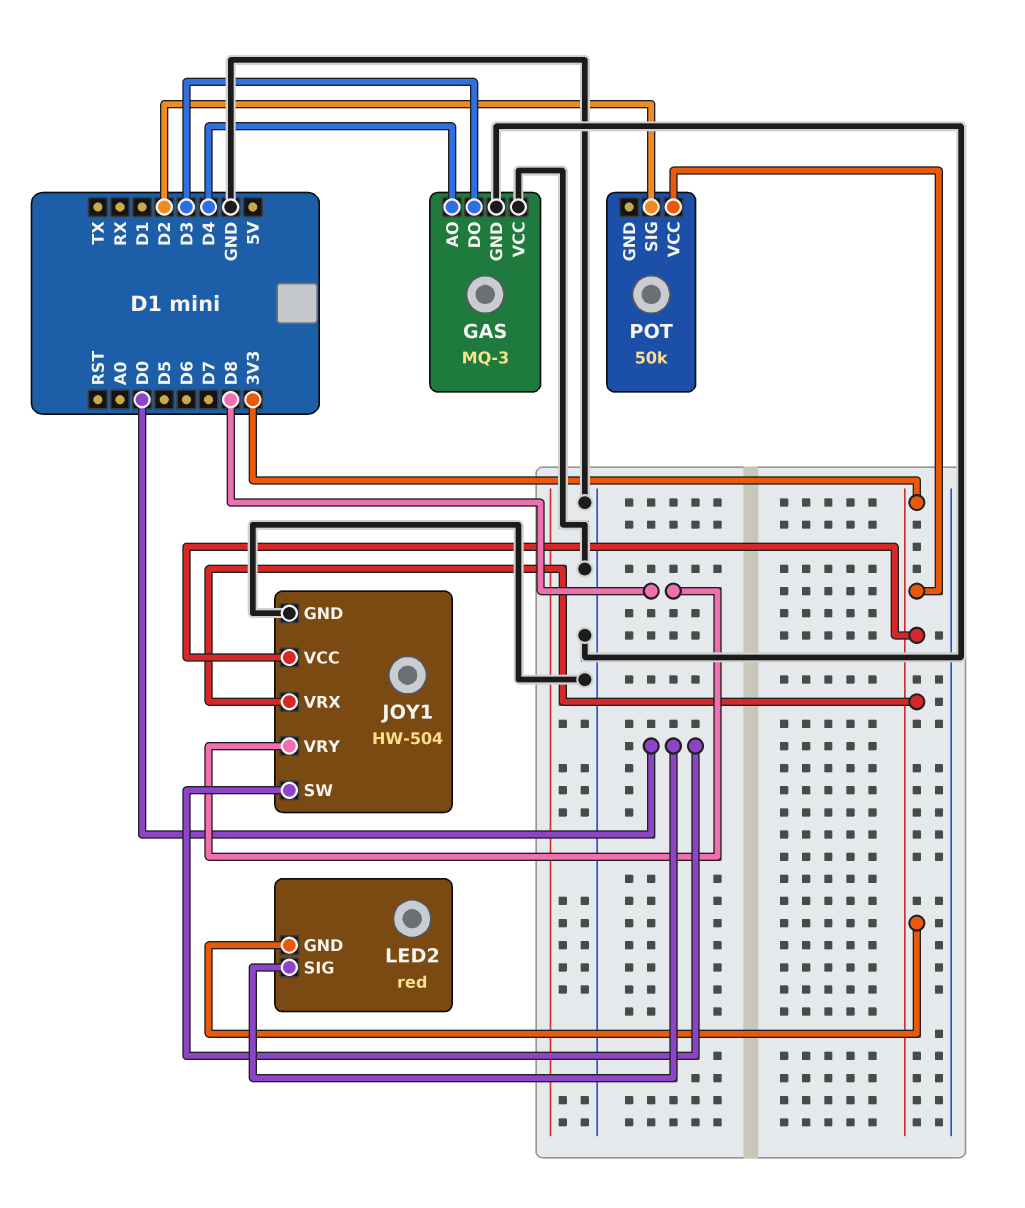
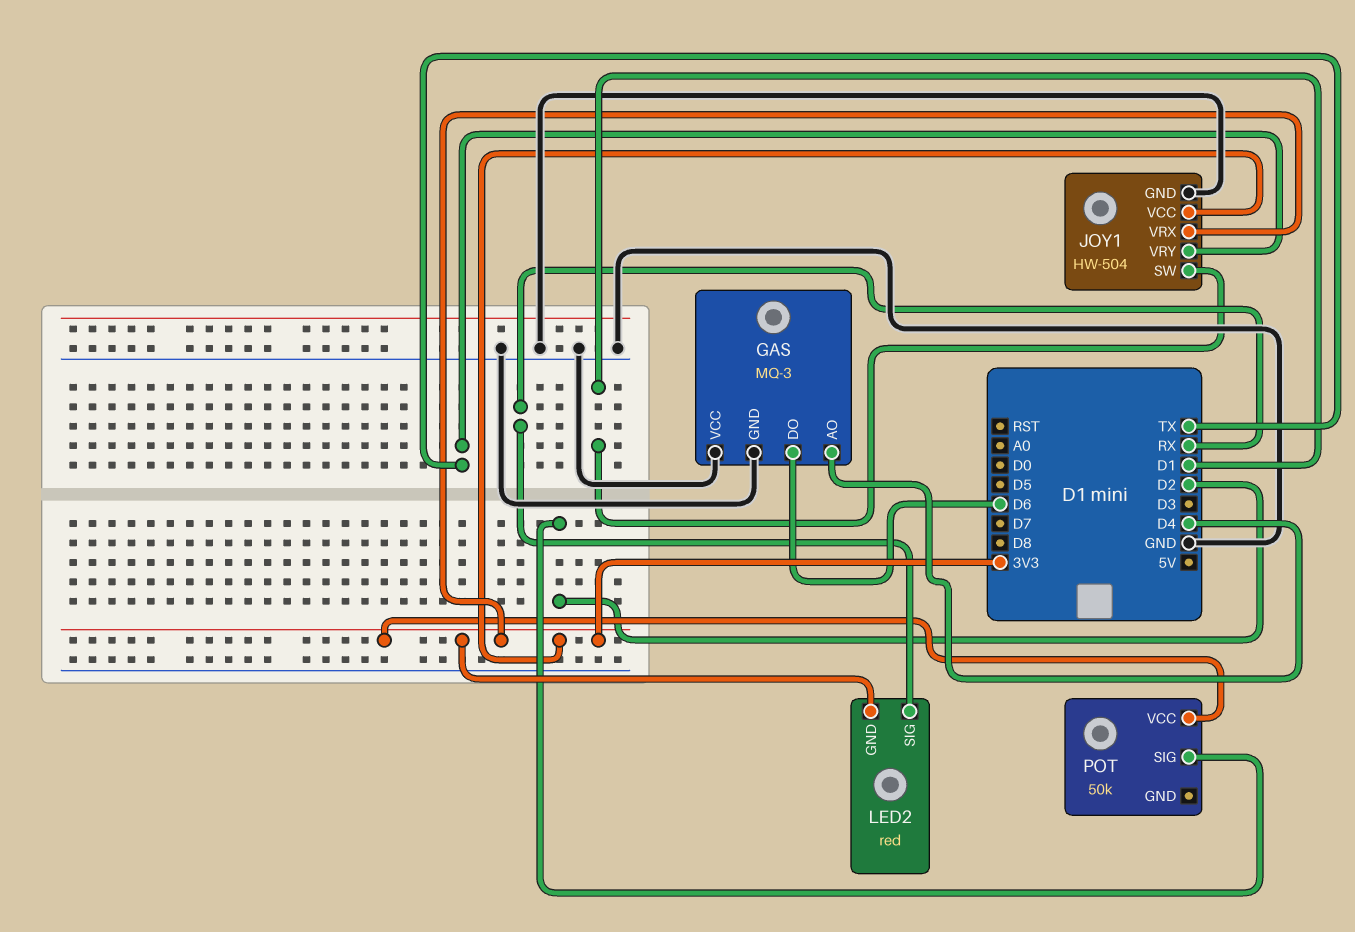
GAS pin DO: D3 -> D6
JOY1 pin SW: D0 -> D1
JOY1 pin VRY: D8 -> TX
LED2 pin SIG: D0 -> RX

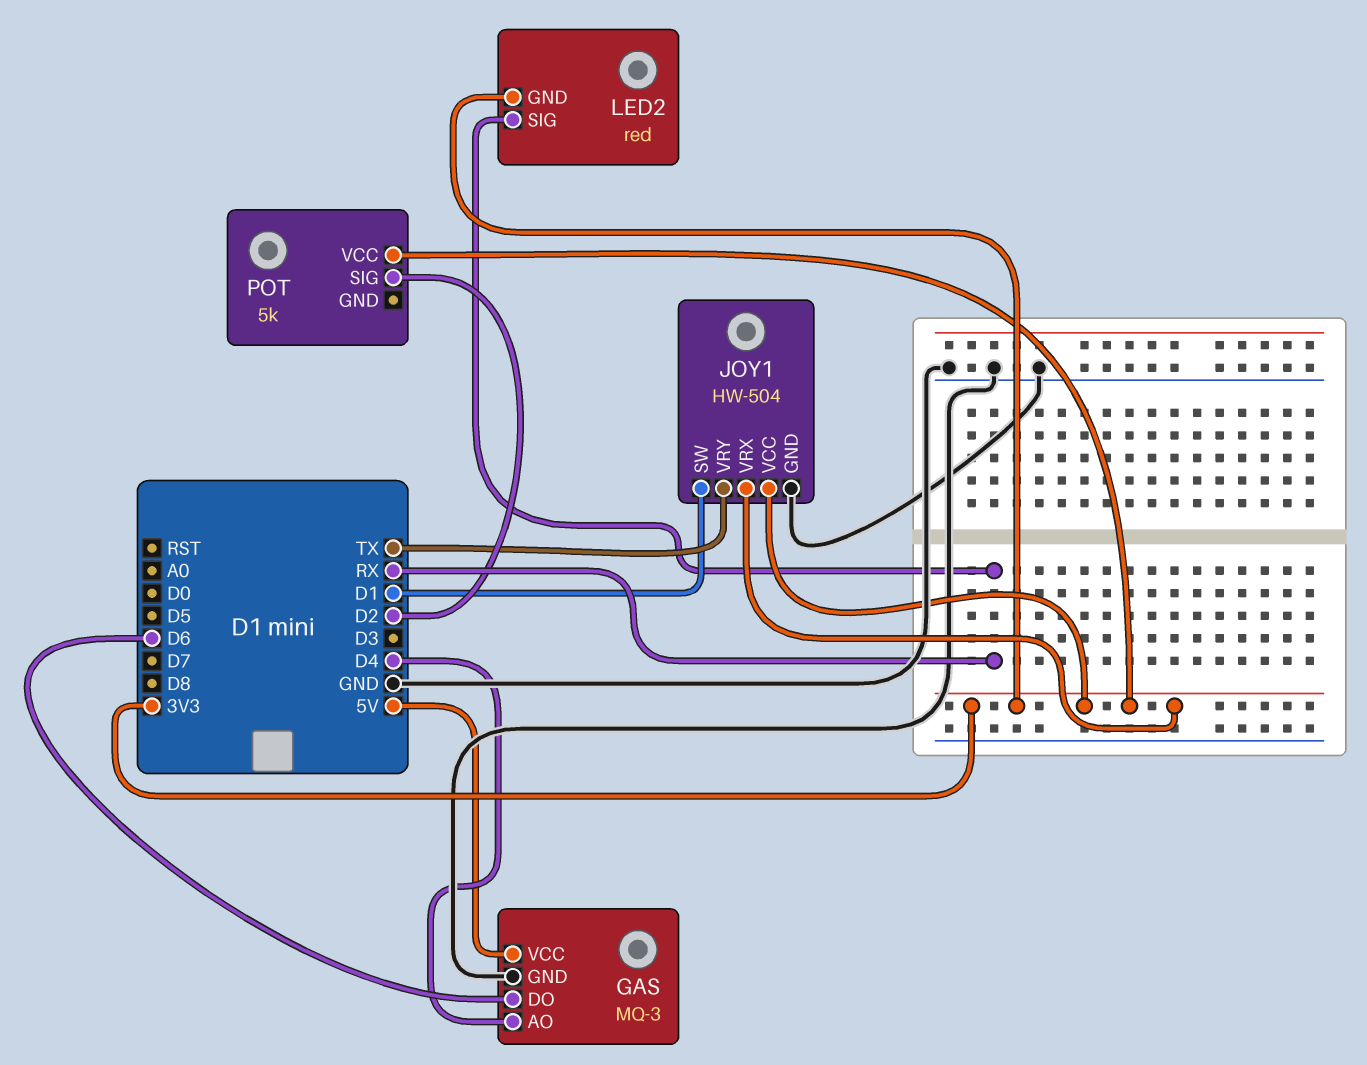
GAS pin VCC: GND -> 5V
POT: 50k -> 5k

